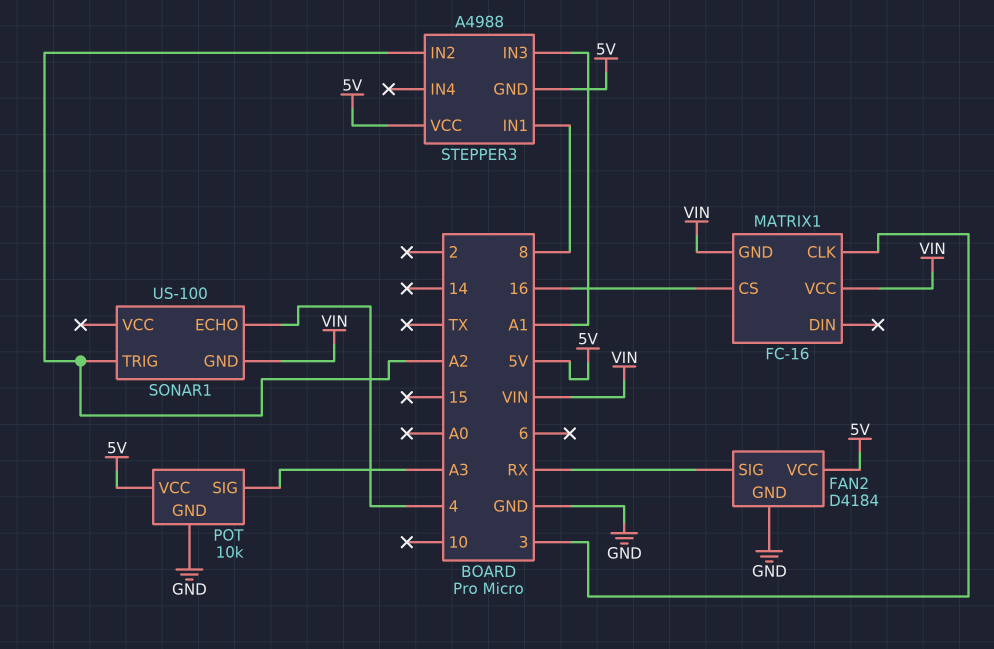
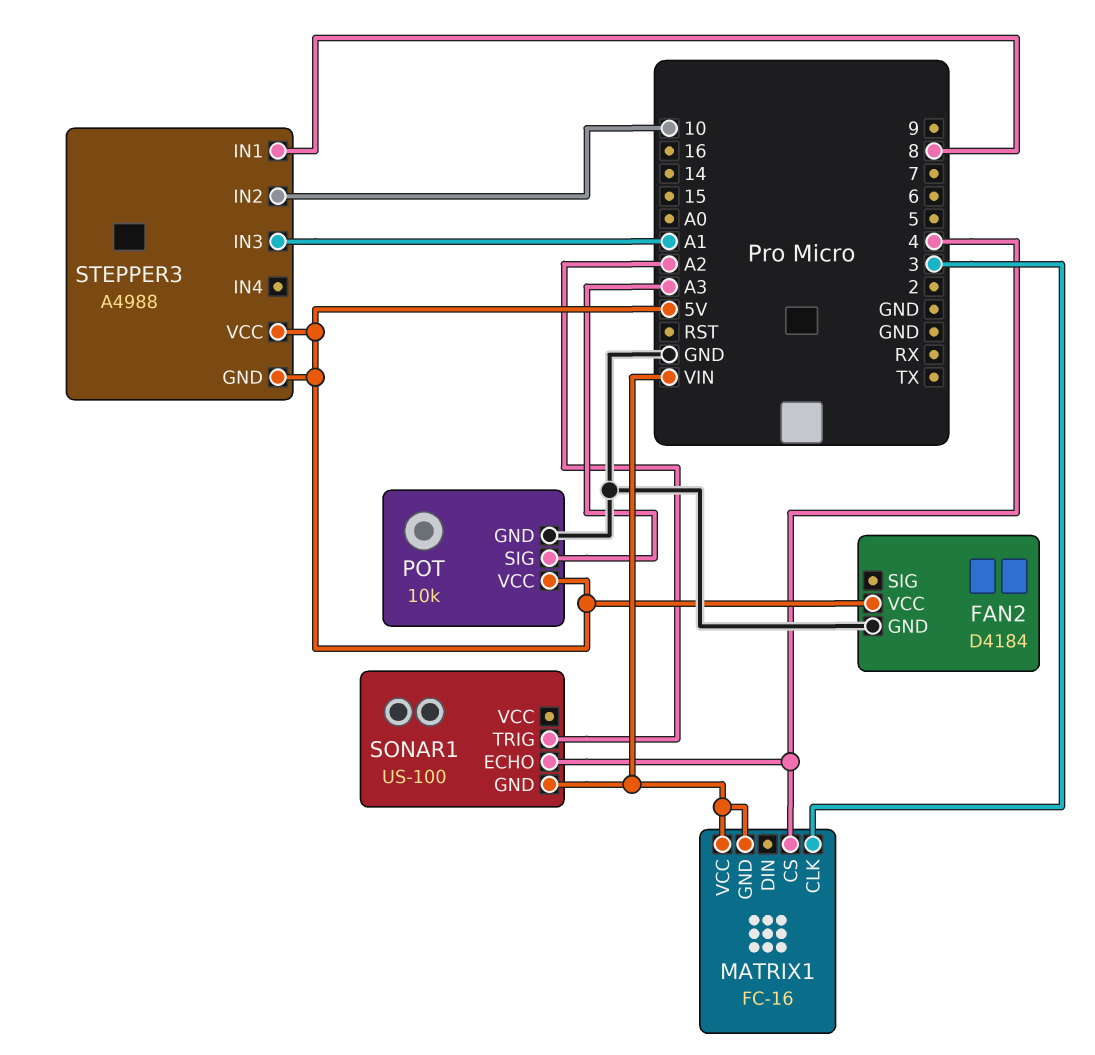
FAN2 pin SIG: RX -> none
MATRIX1 pin CS: 16 -> 4
STEPPER3 pin IN2: A2 -> 10

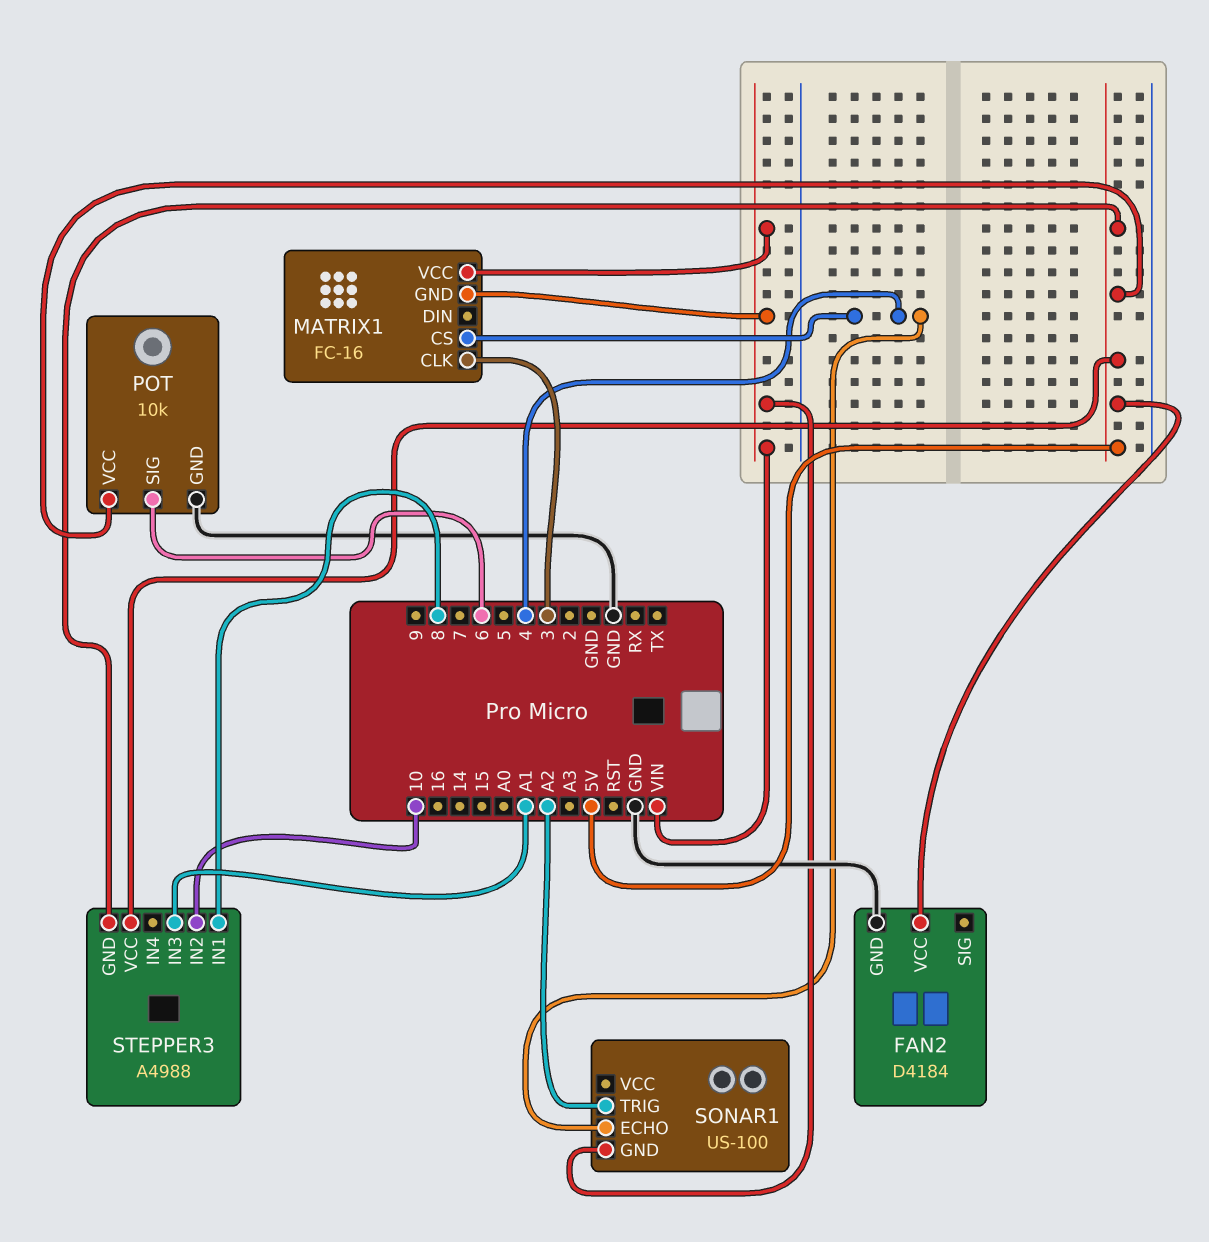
POT pin SIG: A3 -> 6

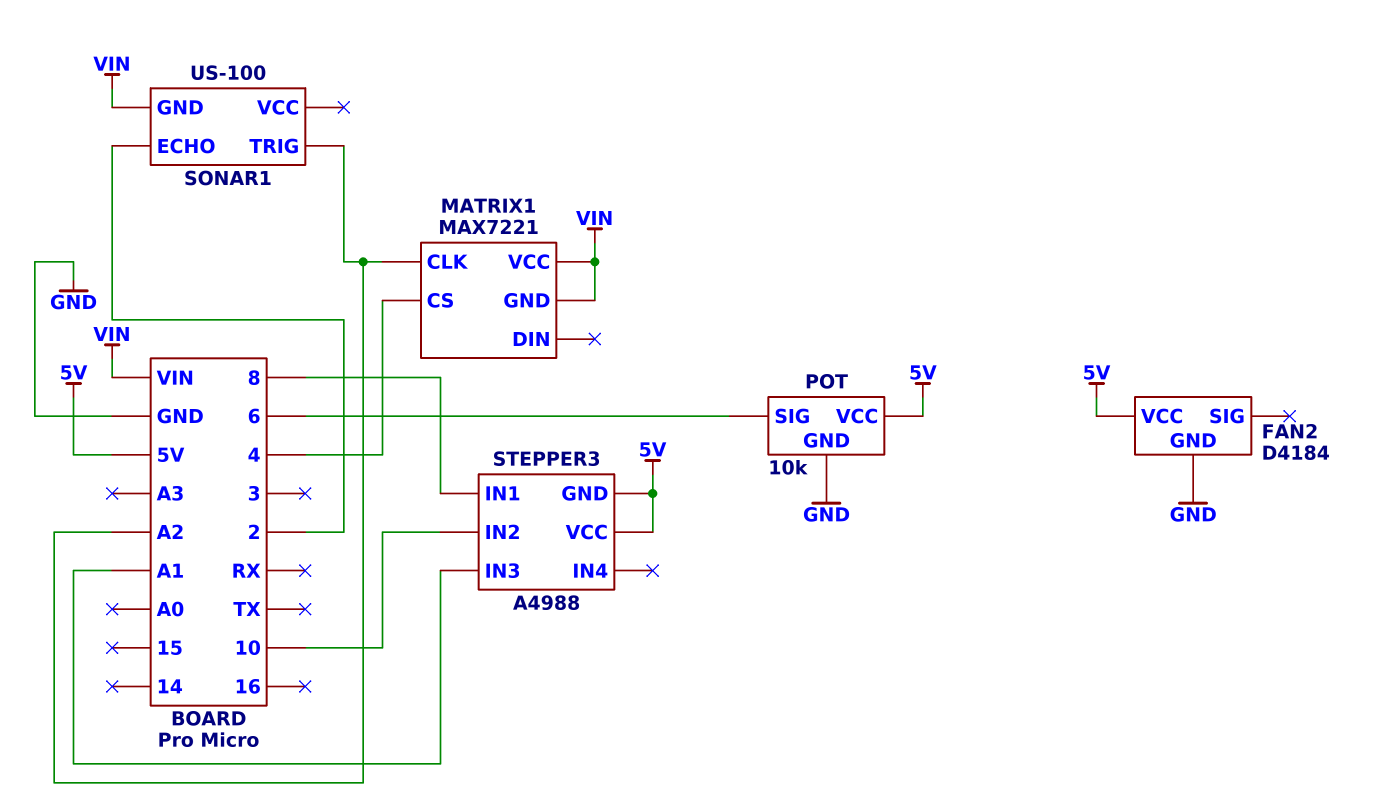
MATRIX1: FC-16 -> MAX7221
MATRIX1 pin CLK: 3 -> A2
SONAR1 pin ECHO: 4 -> 2

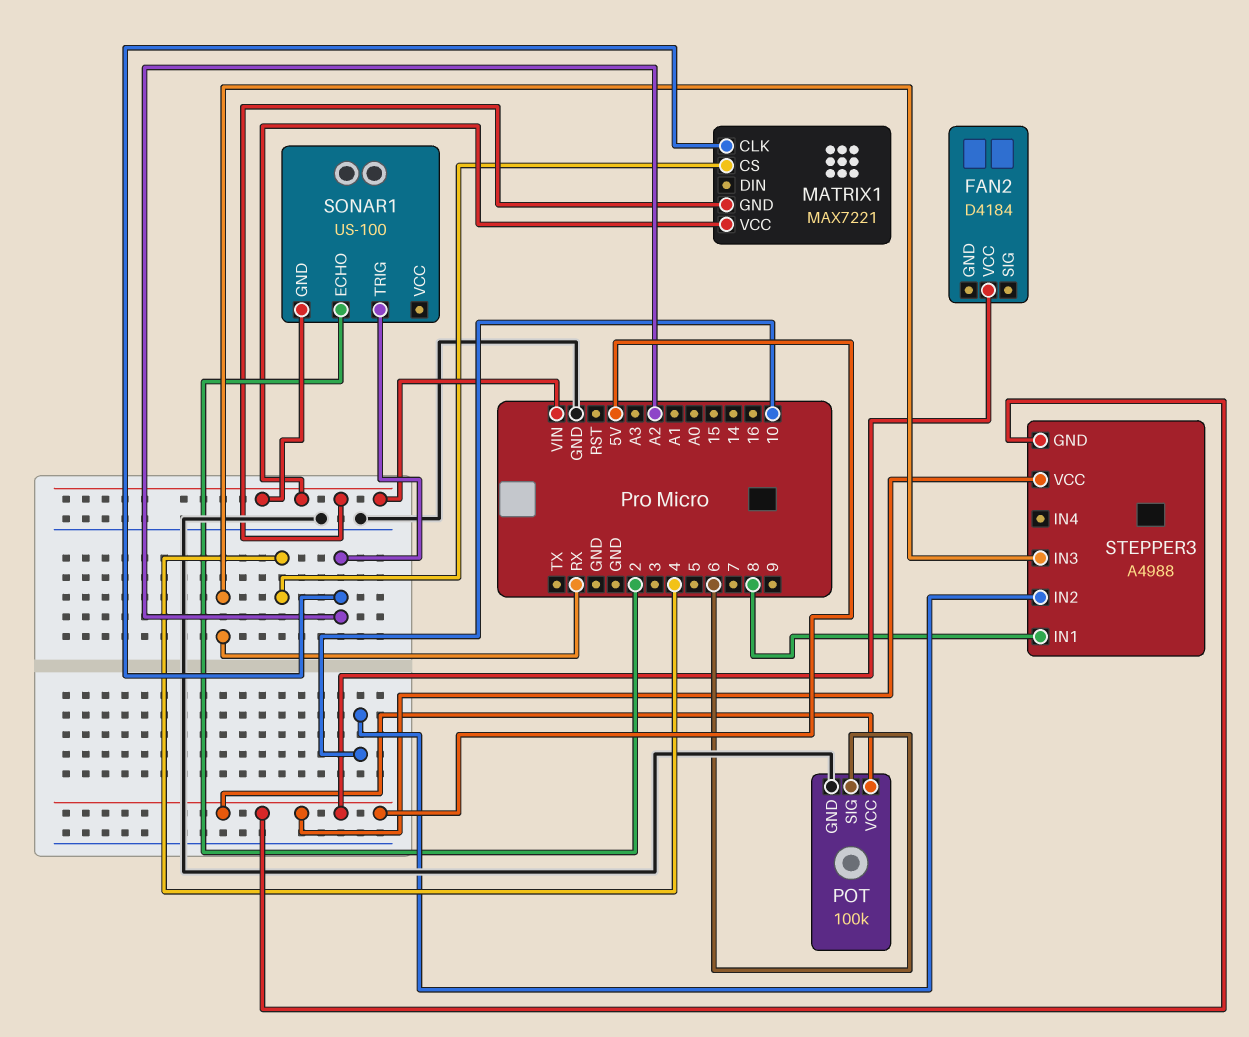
FAN2 pin GND: GND -> none
POT: 10k -> 100k
STEPPER3 pin IN3: A1 -> RX

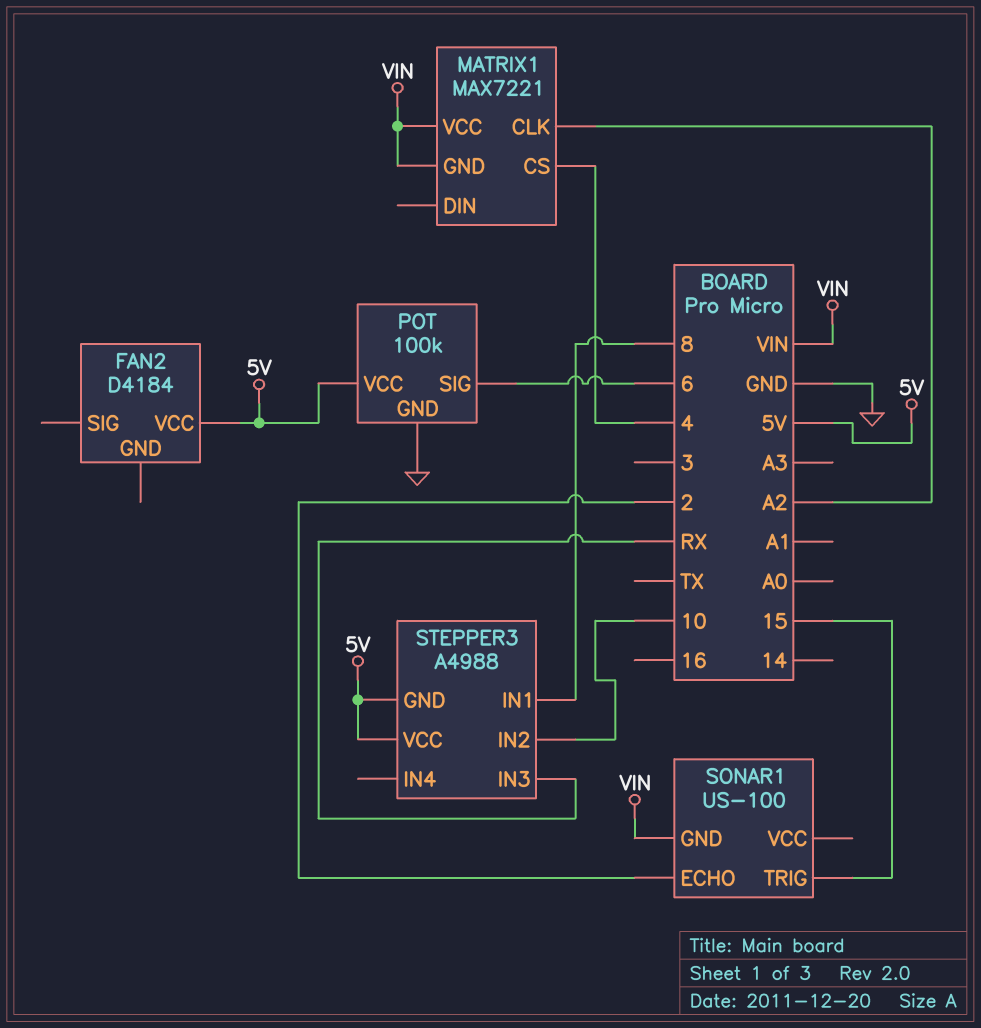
SONAR1 pin TRIG: A2 -> 15

